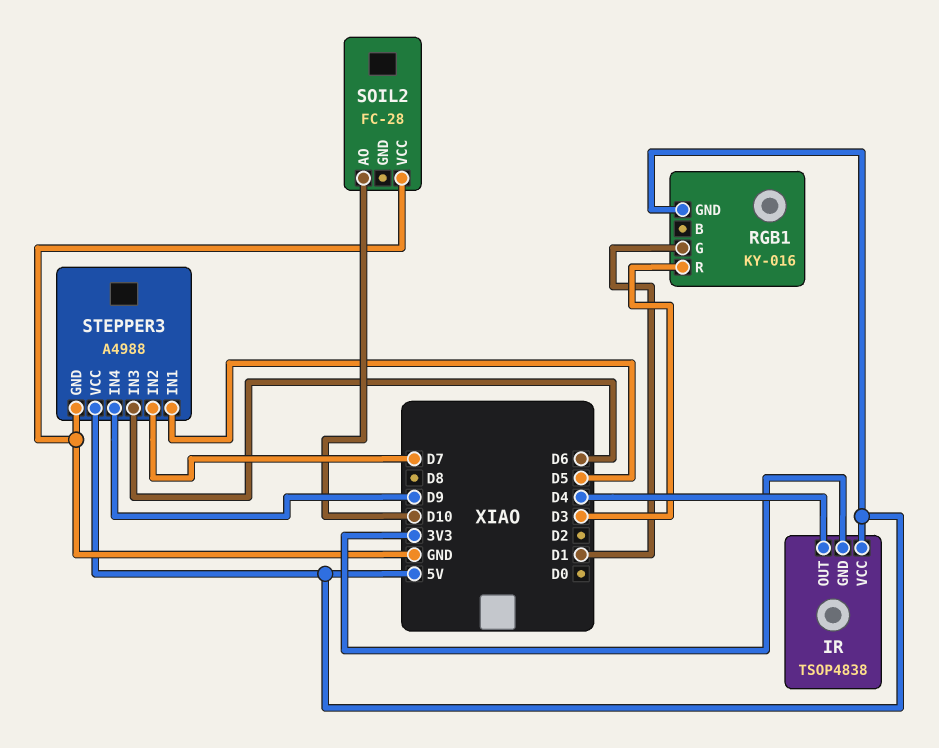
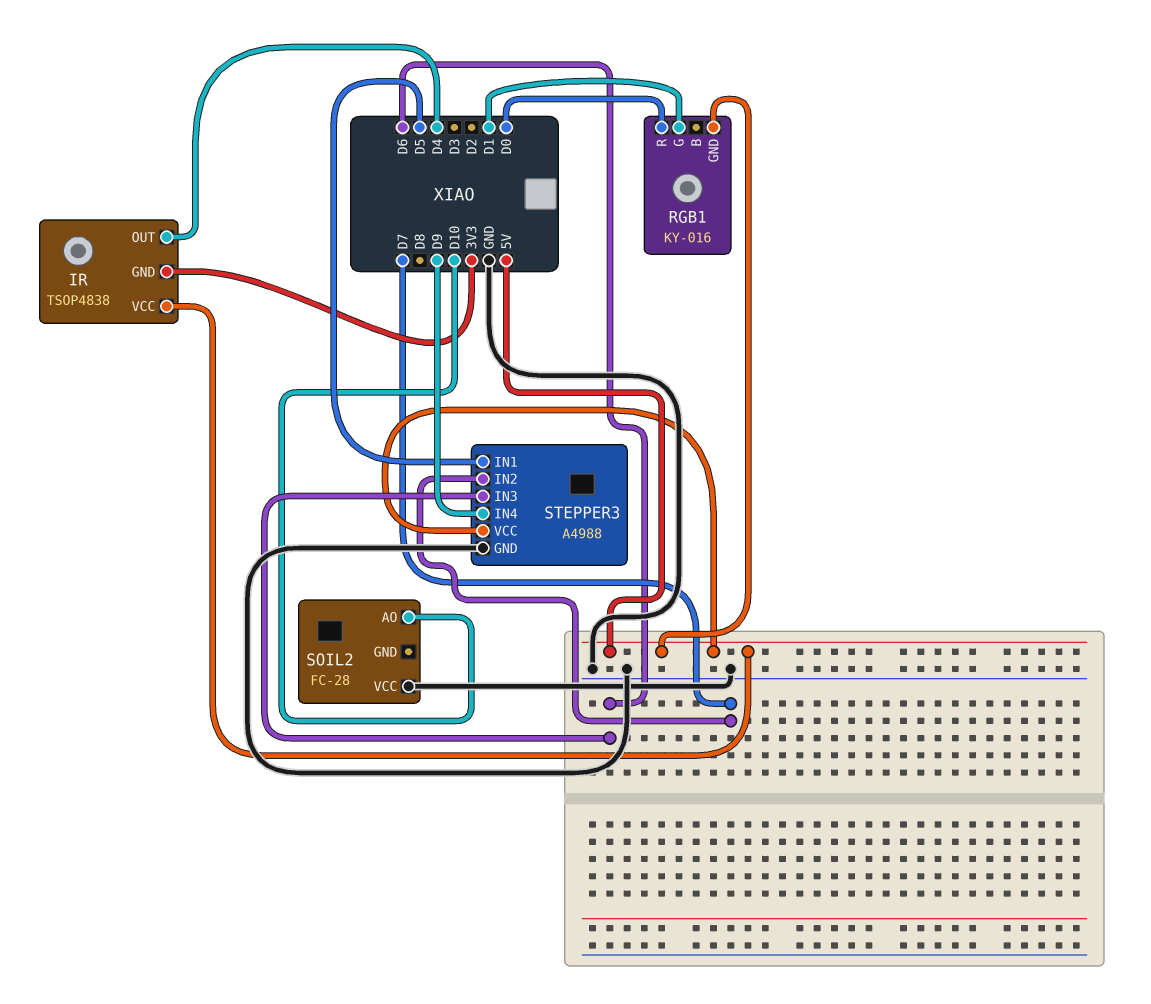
RGB1 pin R: D3 -> D0

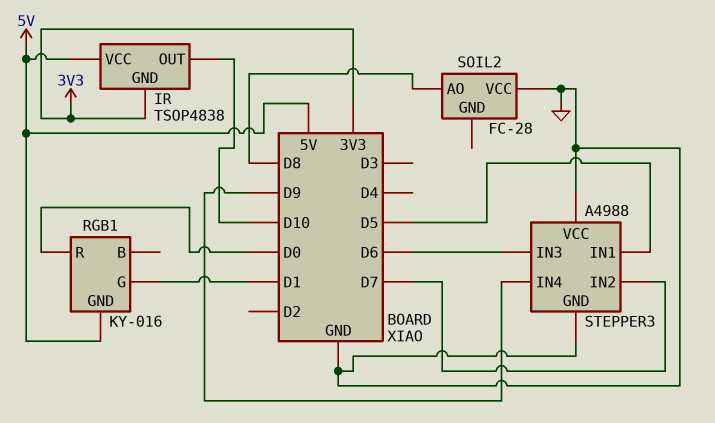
IR pin OUT: D4 -> D10
SOIL2 pin AO: D10 -> D8
STEPPER3 pin VCC: 5V -> GND

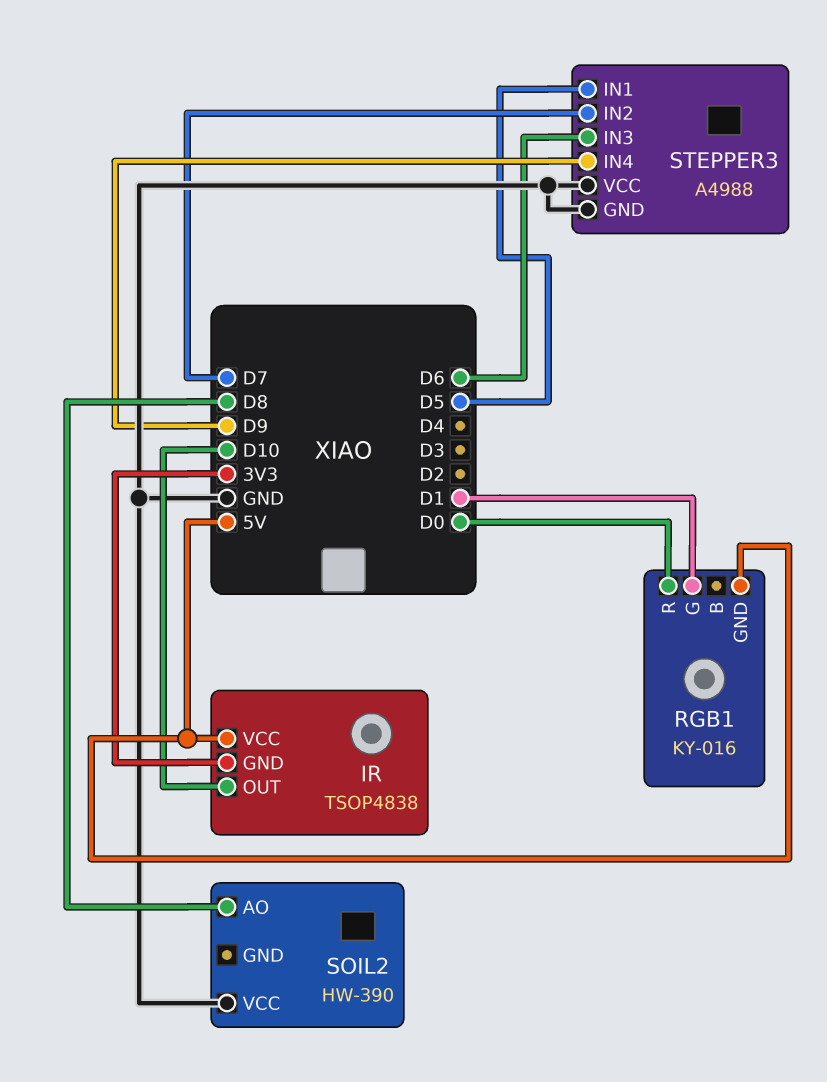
SOIL2: FC-28 -> HW-390

